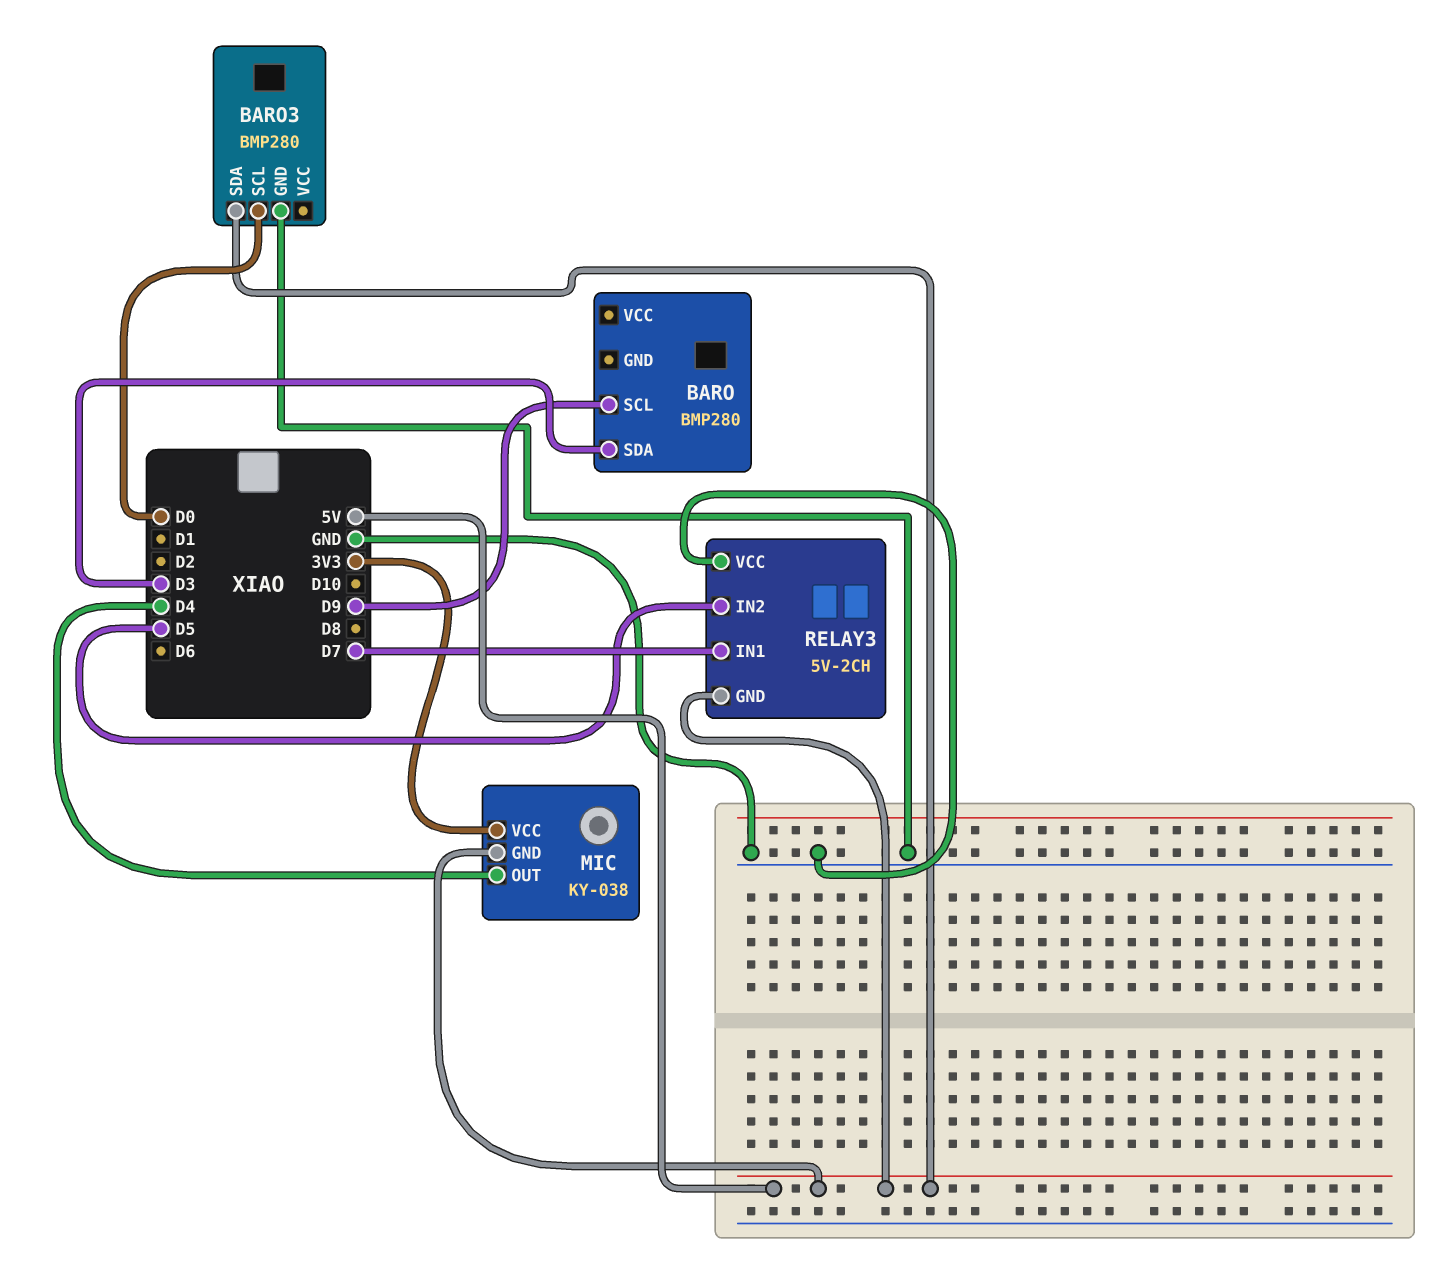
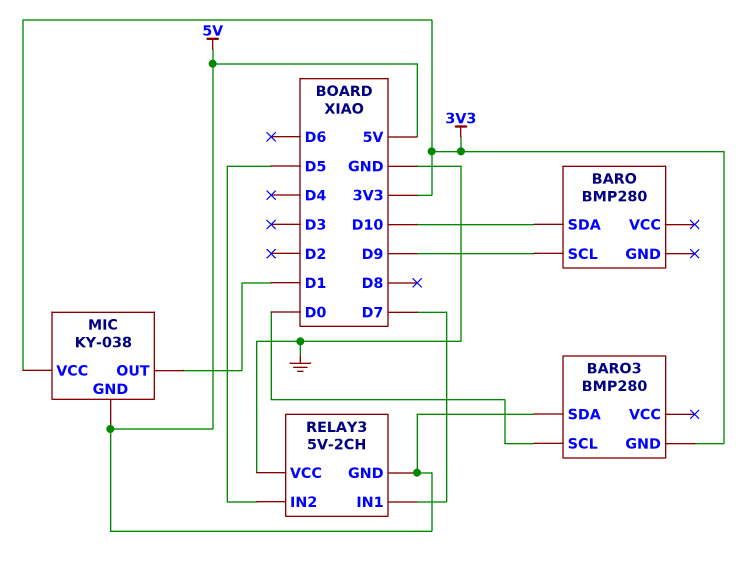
BARO pin SDA: D3 -> D10
BARO3 pin GND: GND -> 3V3
MIC pin OUT: D4 -> D1

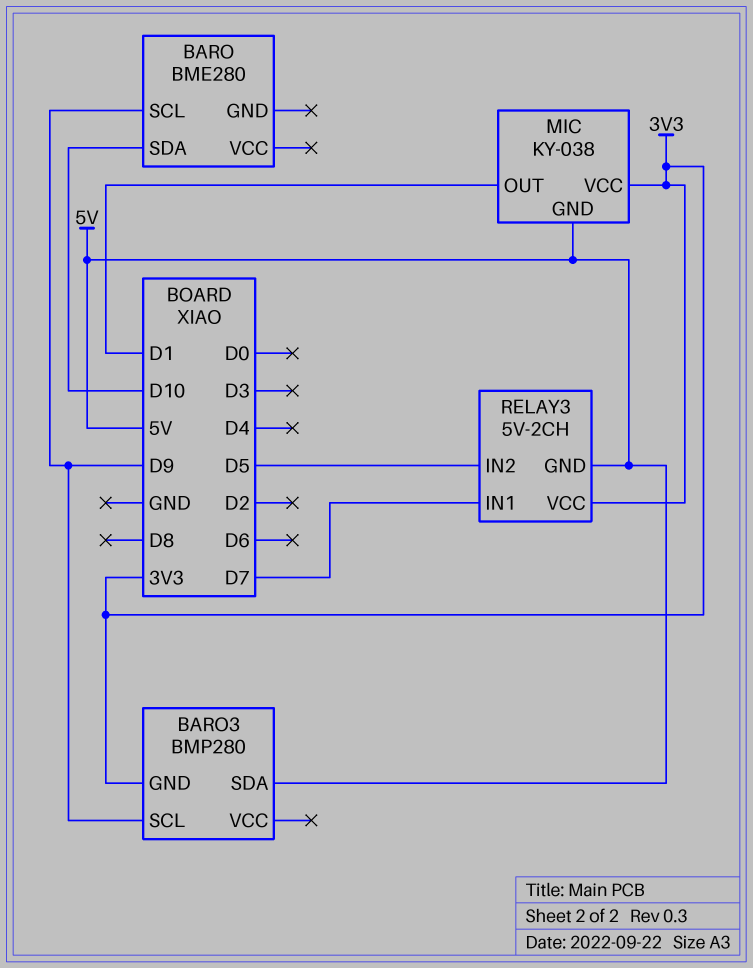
BARO: BMP280 -> BME280
BARO3 pin SCL: D0 -> D9
RELAY3 pin VCC: GND -> 3V3

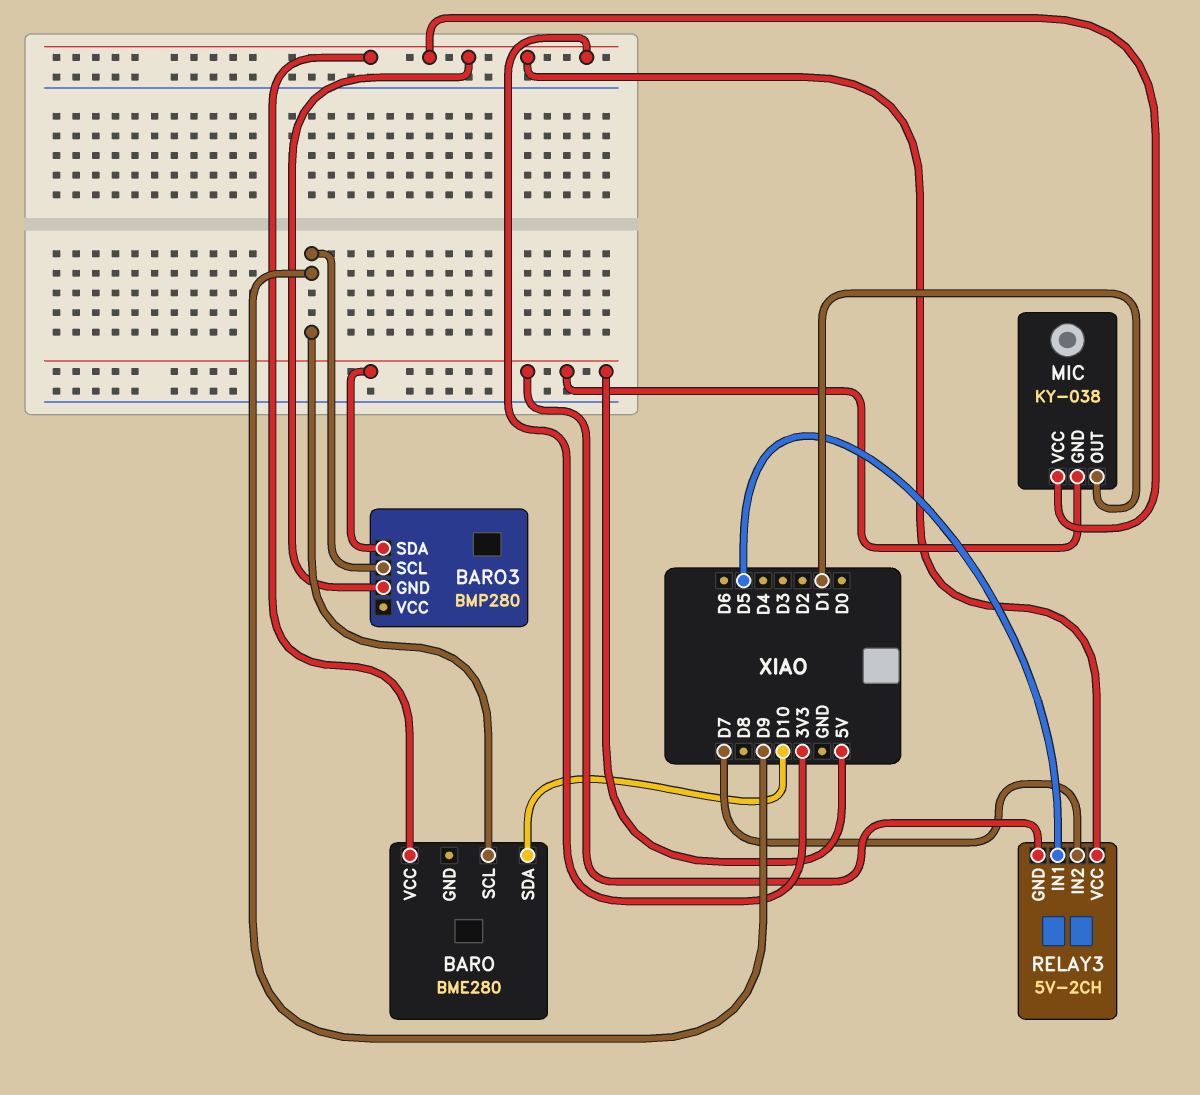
BARO pin VCC: none -> 3V3
RELAY3 pin IN1: D7 -> D5
RELAY3 pin IN2: D5 -> D7

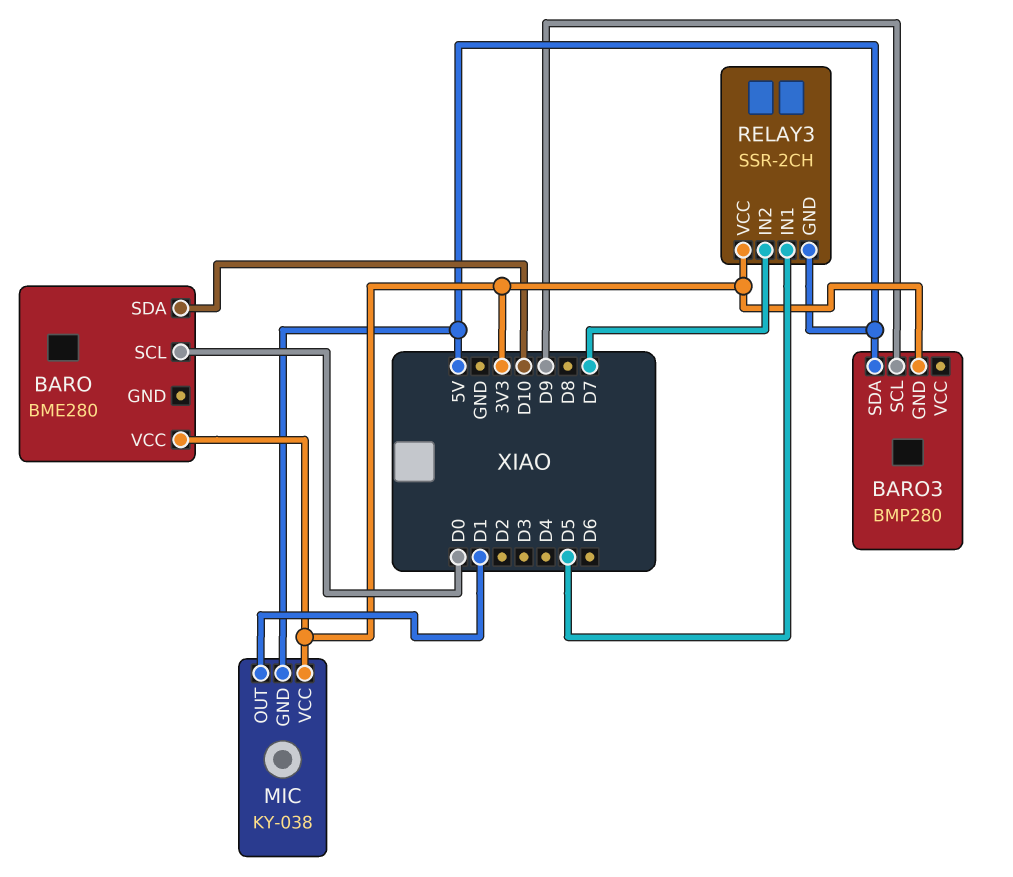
BARO pin SCL: D9 -> D0
RELAY3: 5V-2CH -> SSR-2CH

